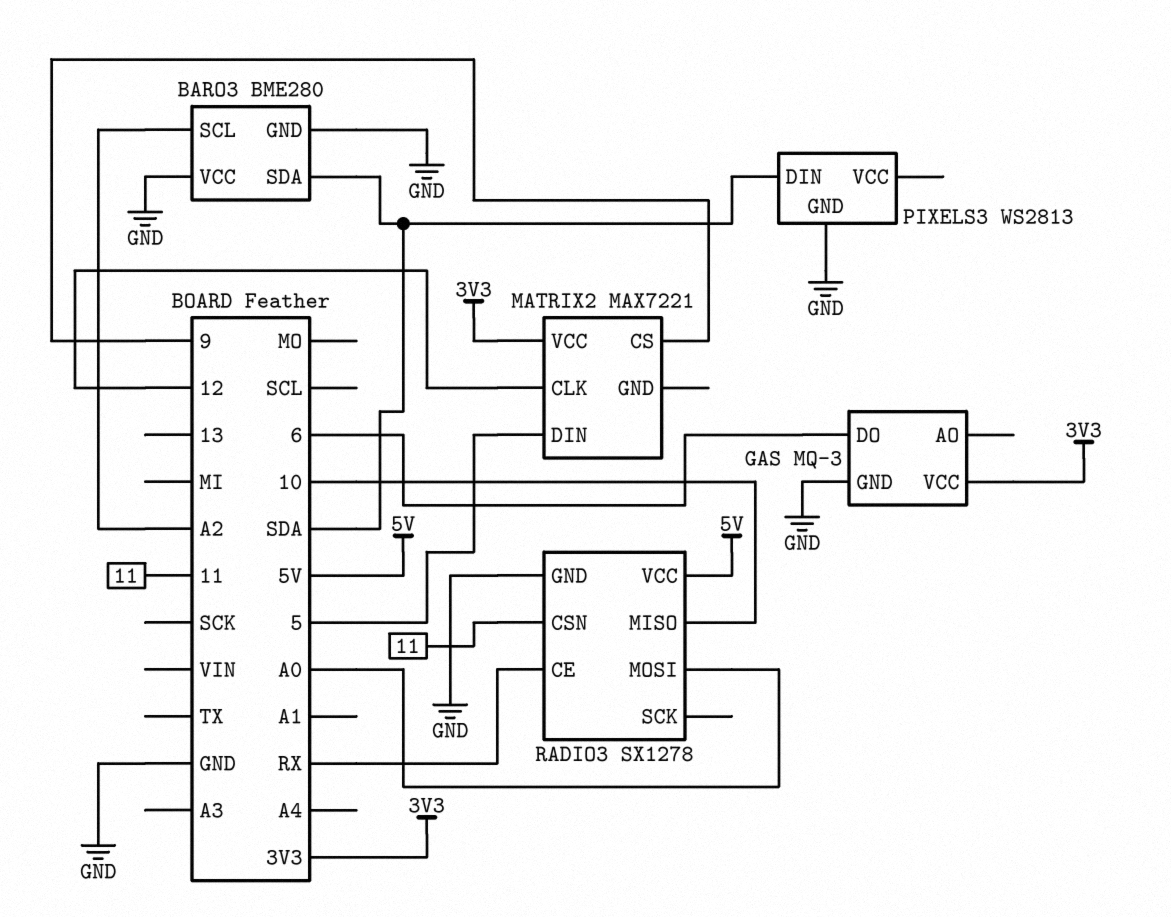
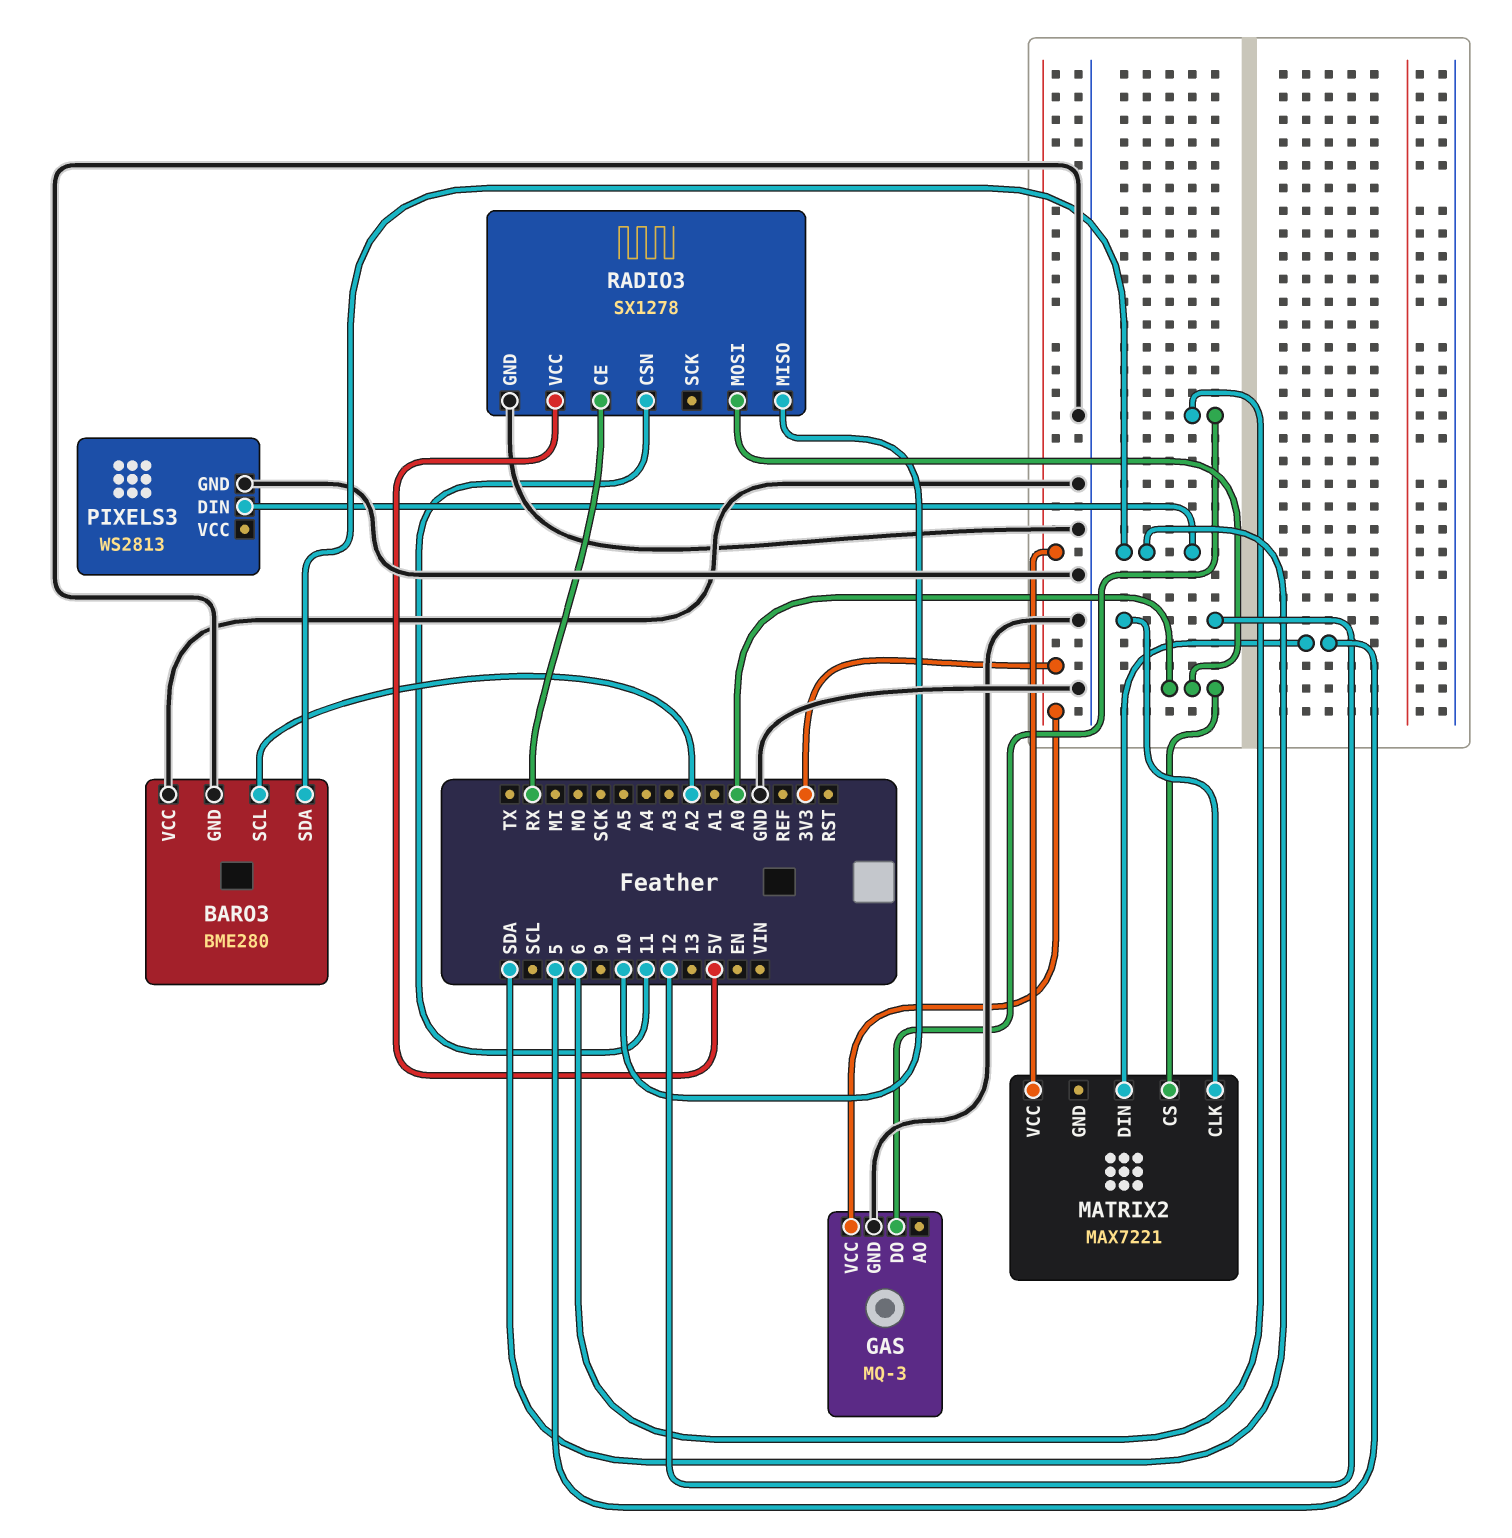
MATRIX2 pin CS: 9 -> A0

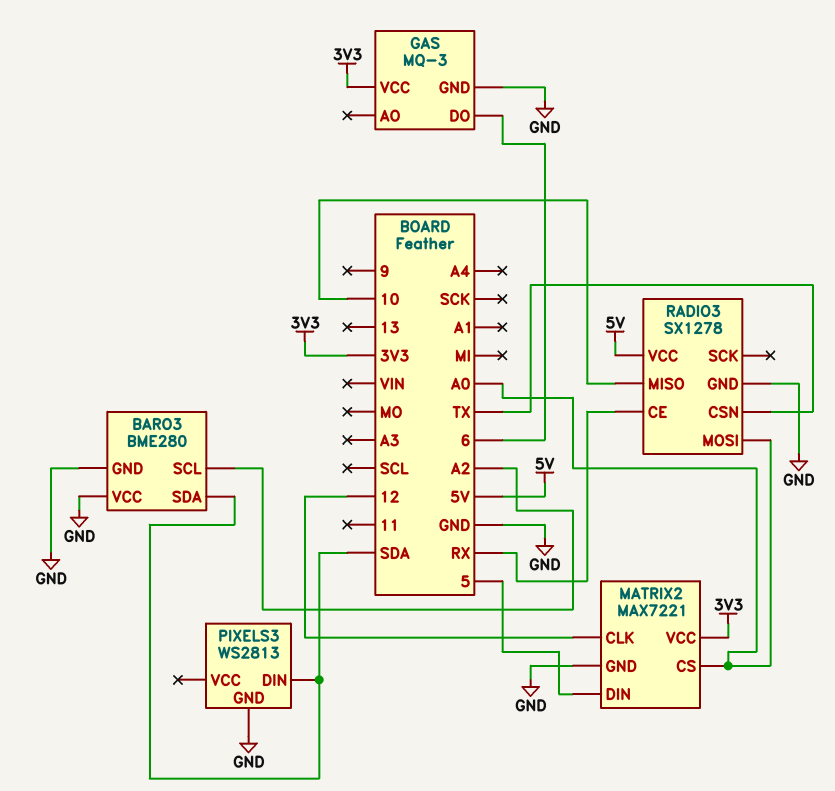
MATRIX2 pin GND: none -> GND
RADIO3 pin CSN: 11 -> TX

